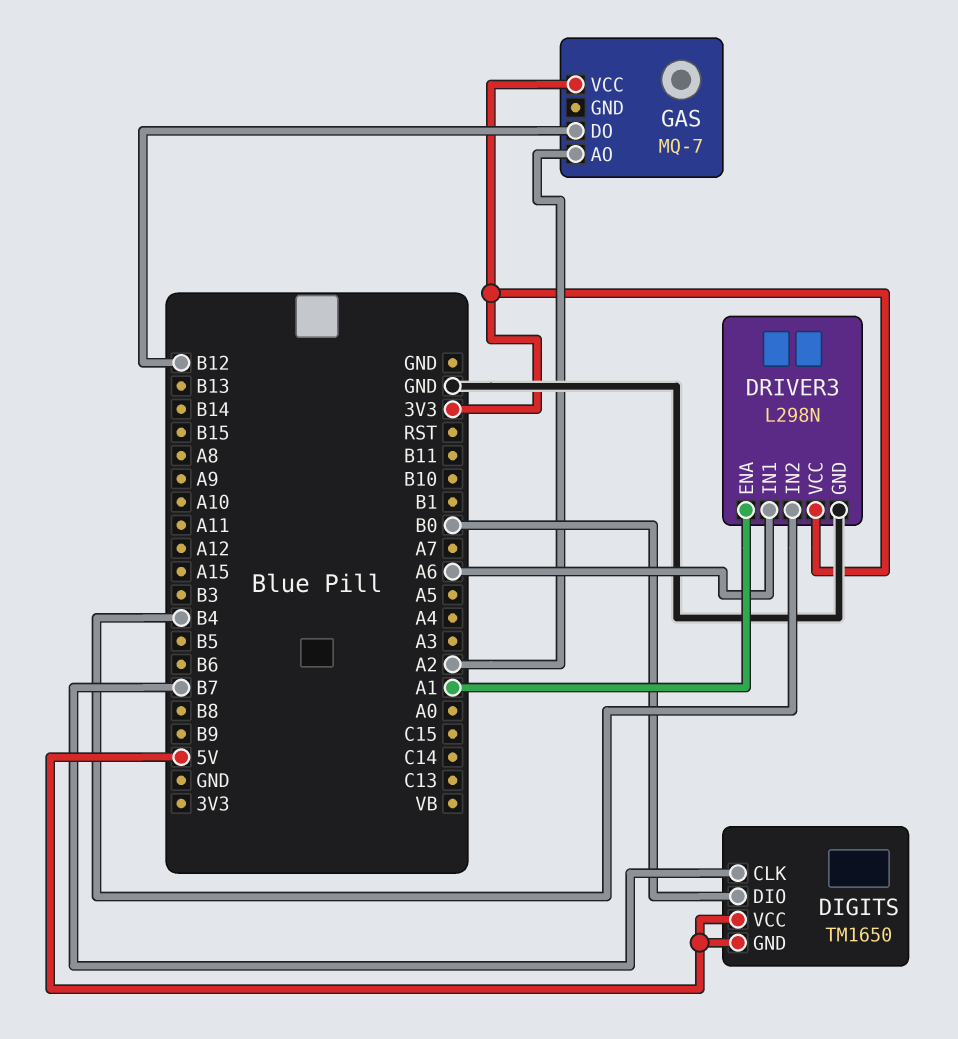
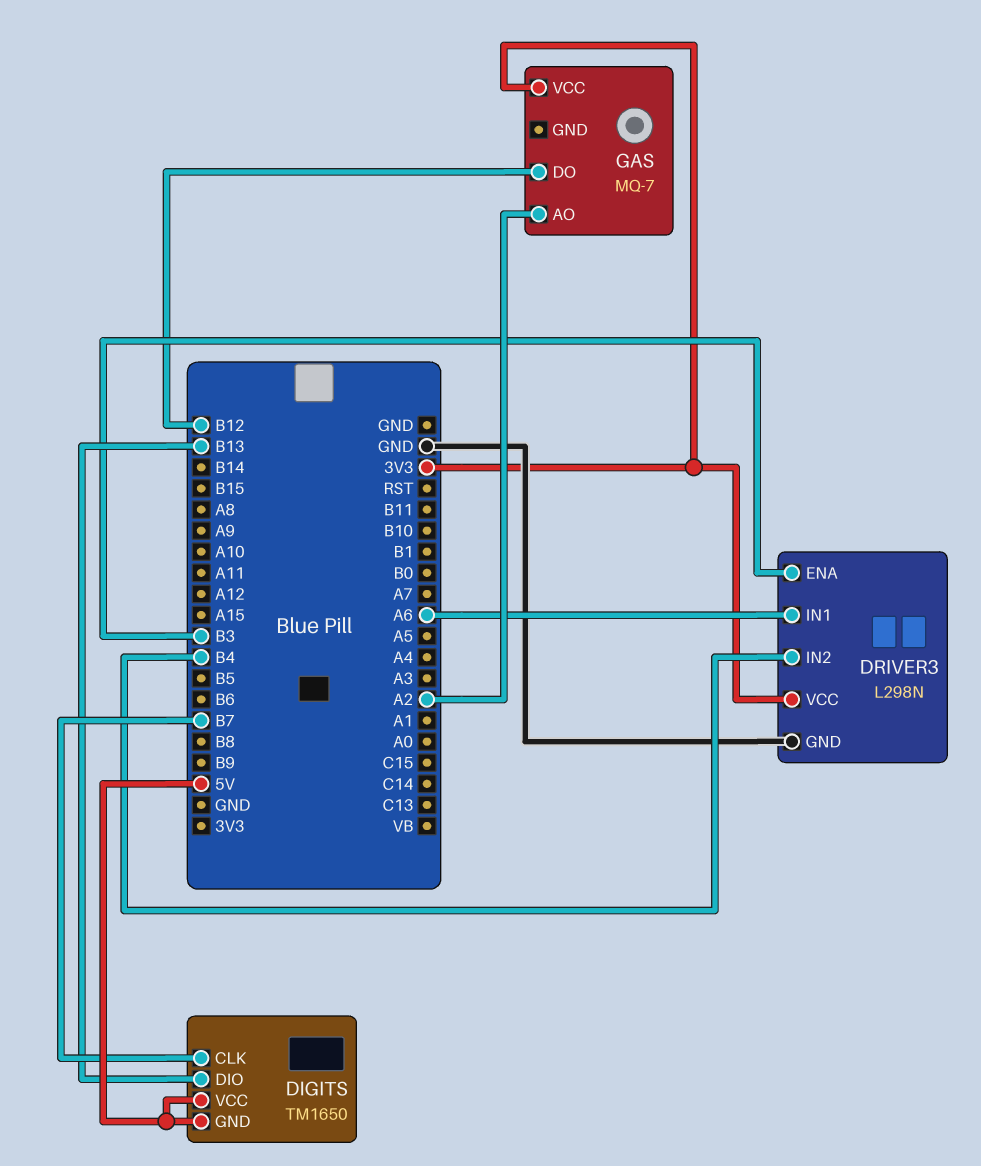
DIGITS pin DIO: B0 -> B13
DRIVER3 pin ENA: A1 -> B3

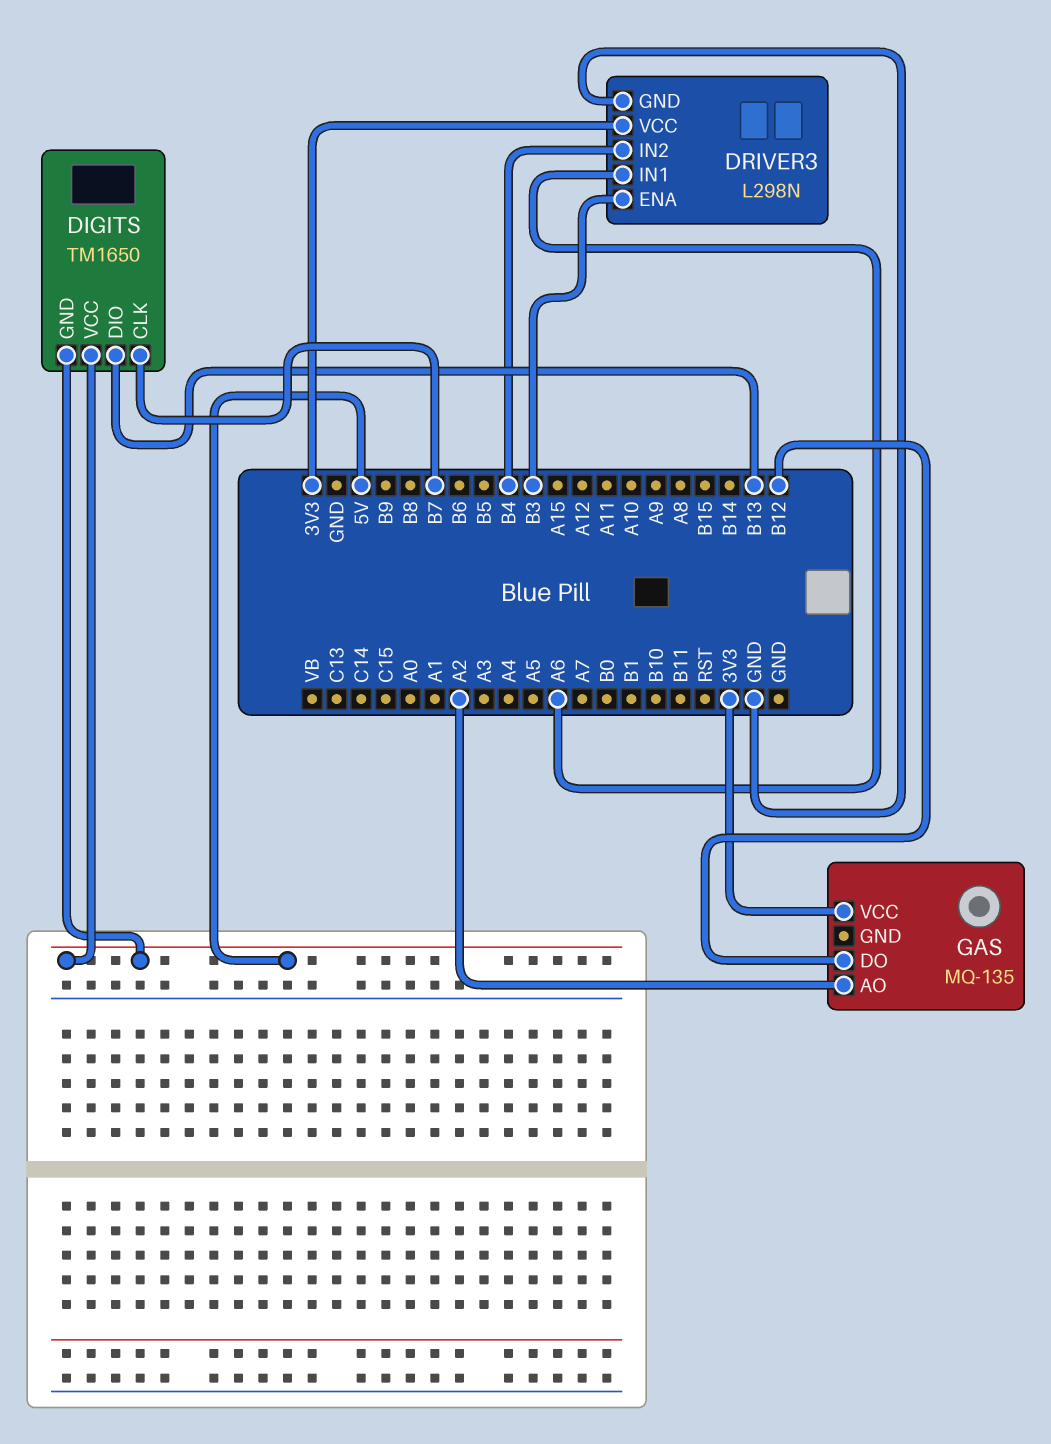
GAS: MQ-7 -> MQ-135

